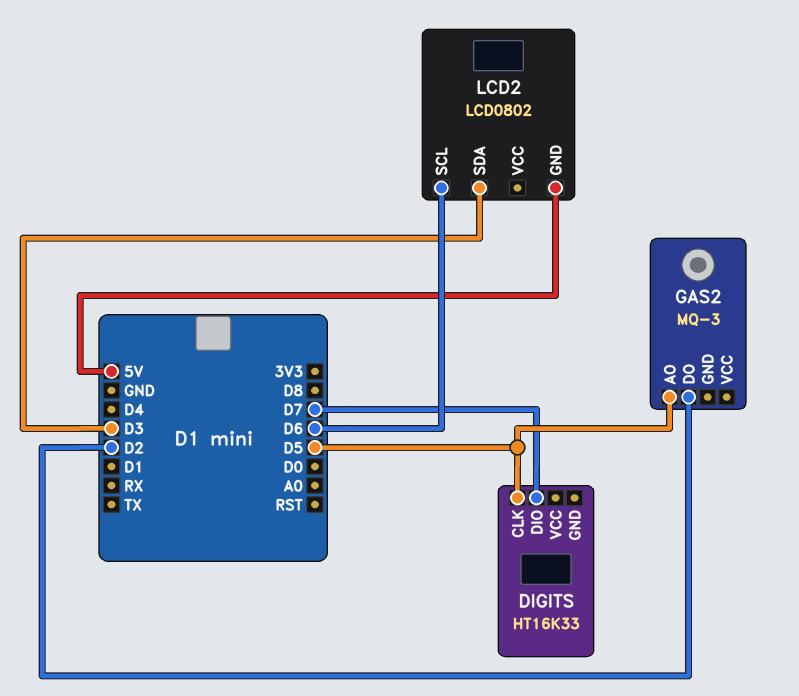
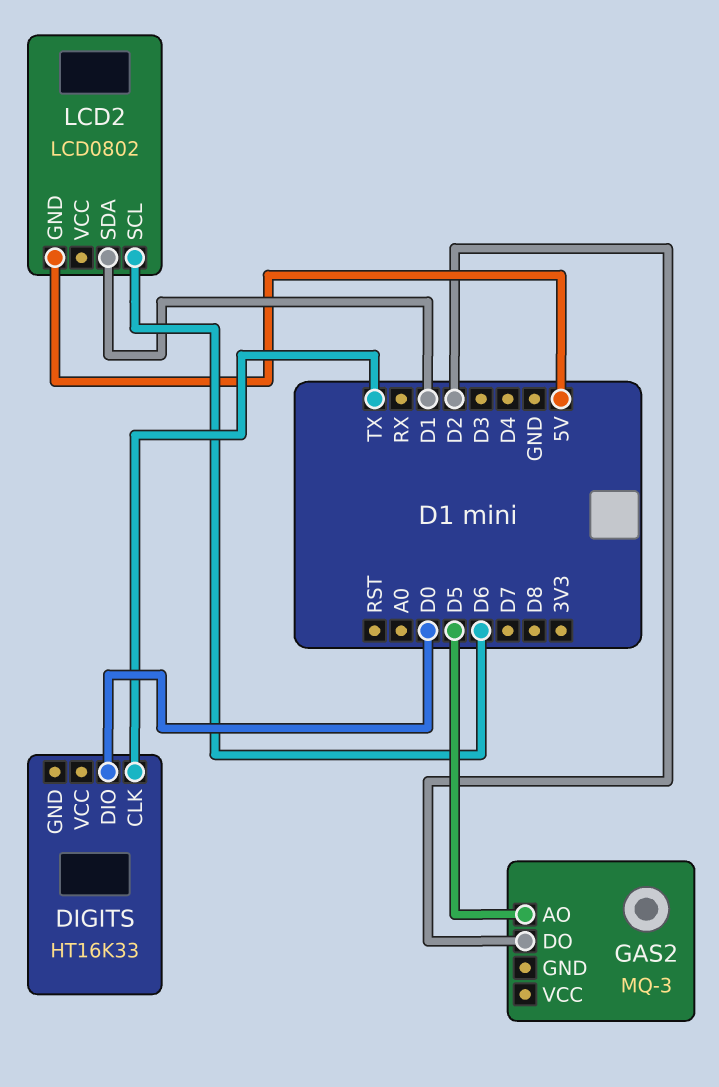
DIGITS pin CLK: D5 -> TX
DIGITS pin DIO: D7 -> D0
LCD2 pin SDA: D3 -> D1

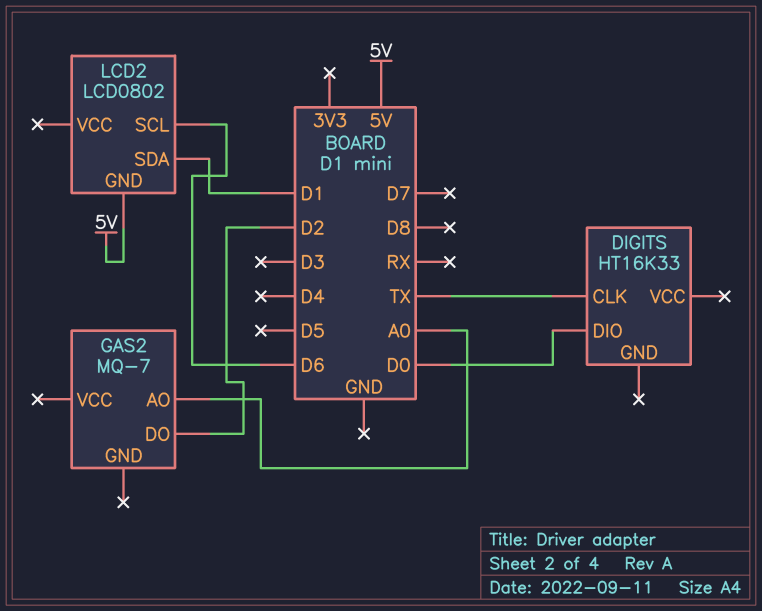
GAS2: MQ-3 -> MQ-7
GAS2 pin AO: D5 -> A0

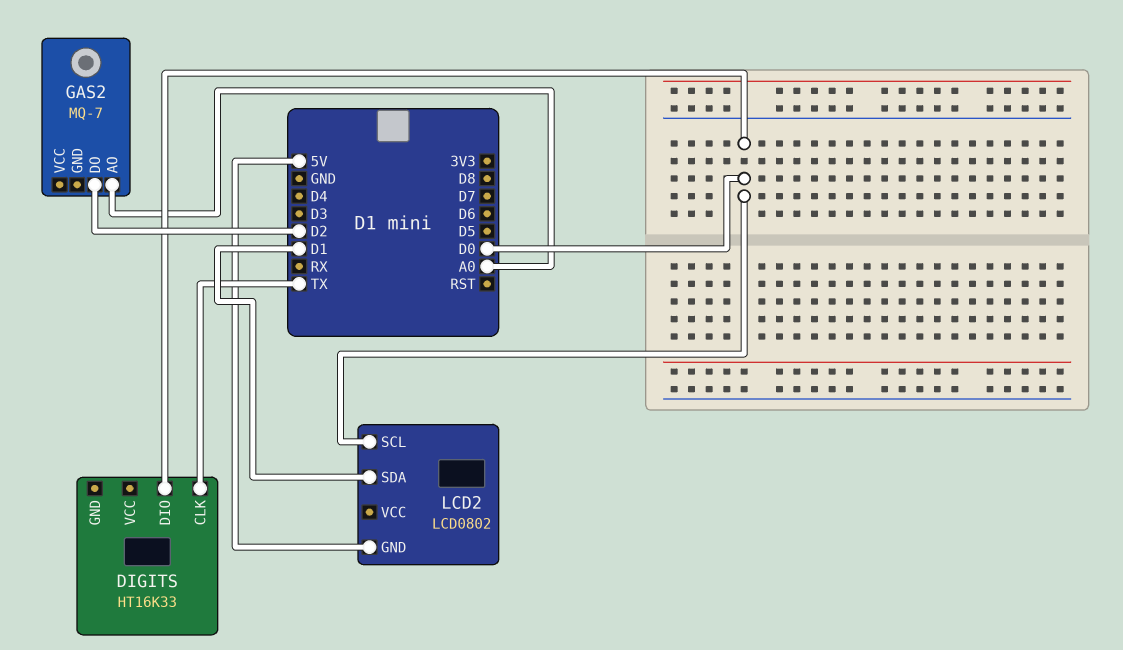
LCD2 pin SCL: D6 -> D0

